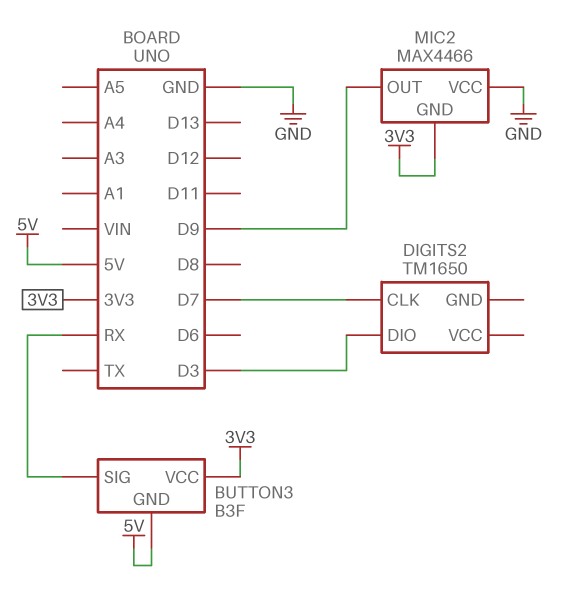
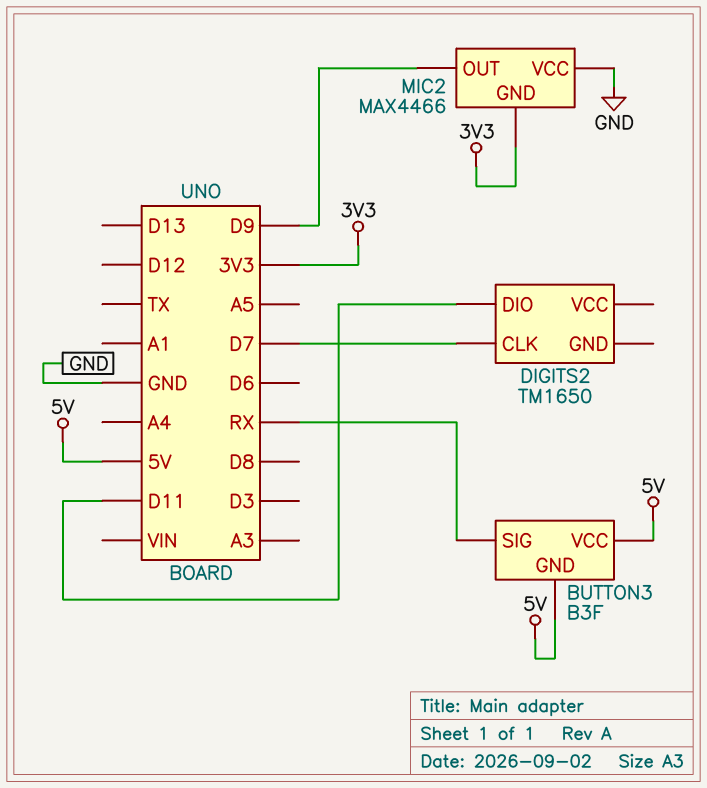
BUTTON3 pin VCC: 3V3 -> 5V
DIGITS2 pin DIO: D3 -> D11

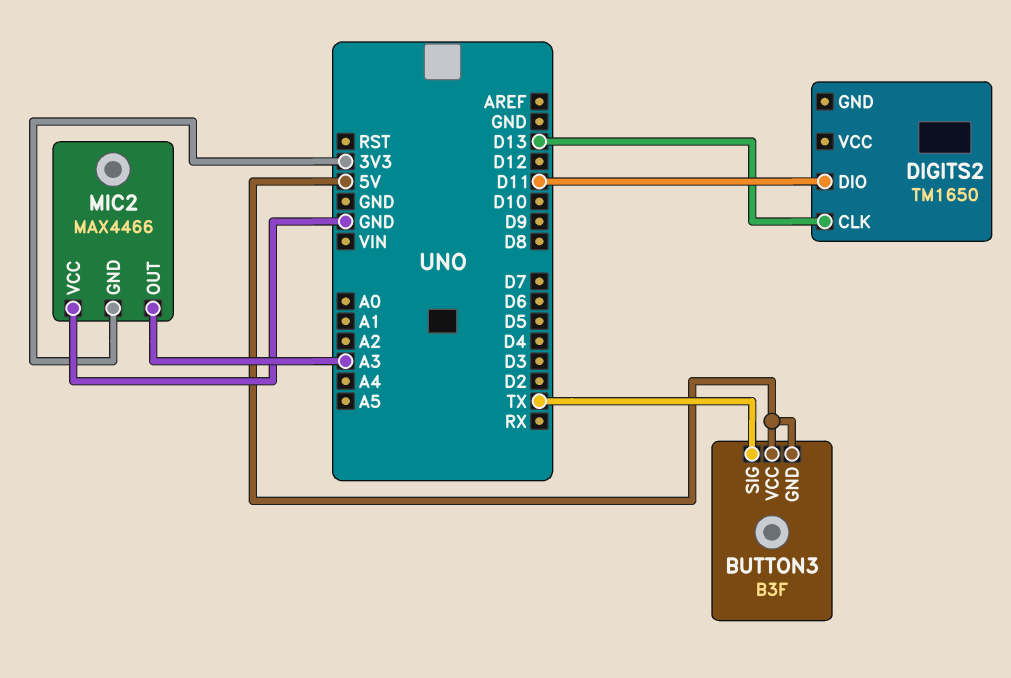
BUTTON3 pin SIG: RX -> TX
DIGITS2 pin CLK: D7 -> D13
MIC2 pin OUT: D9 -> A3

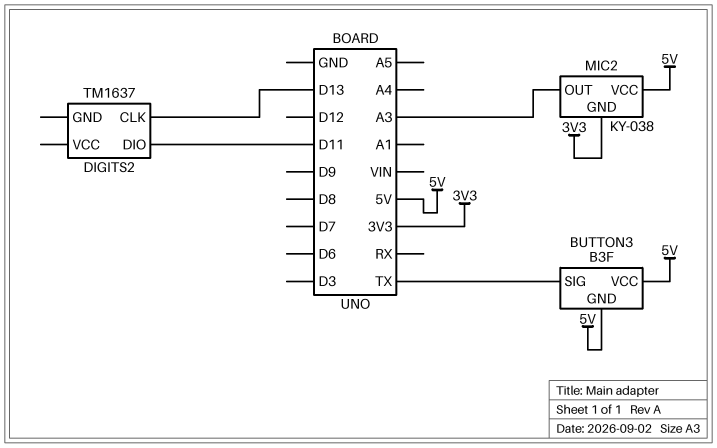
DIGITS2: TM1650 -> TM1637
MIC2: MAX4466 -> KY-038
MIC2 pin VCC: GND -> 5V

